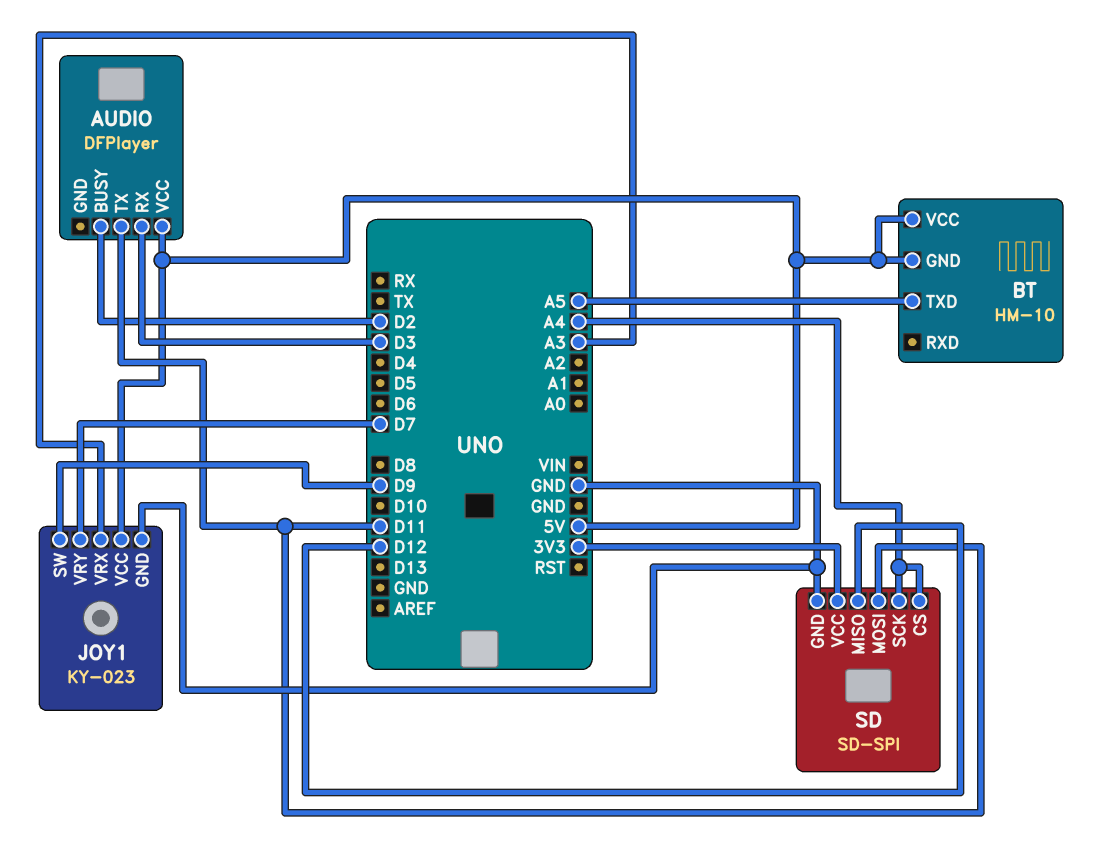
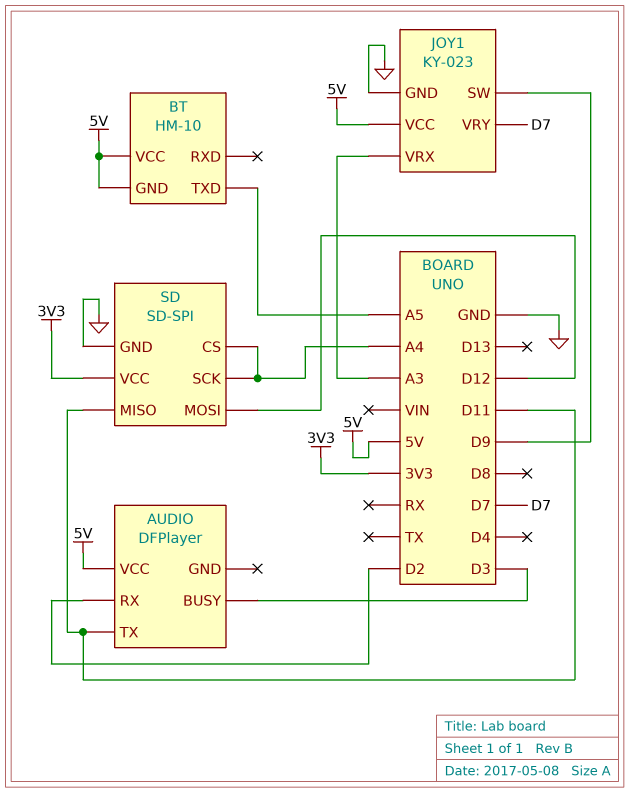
AUDIO pin BUSY: D2 -> D3
AUDIO pin RX: D3 -> D2
SD pin MISO: D12 -> D11
SD pin MOSI: D11 -> D12

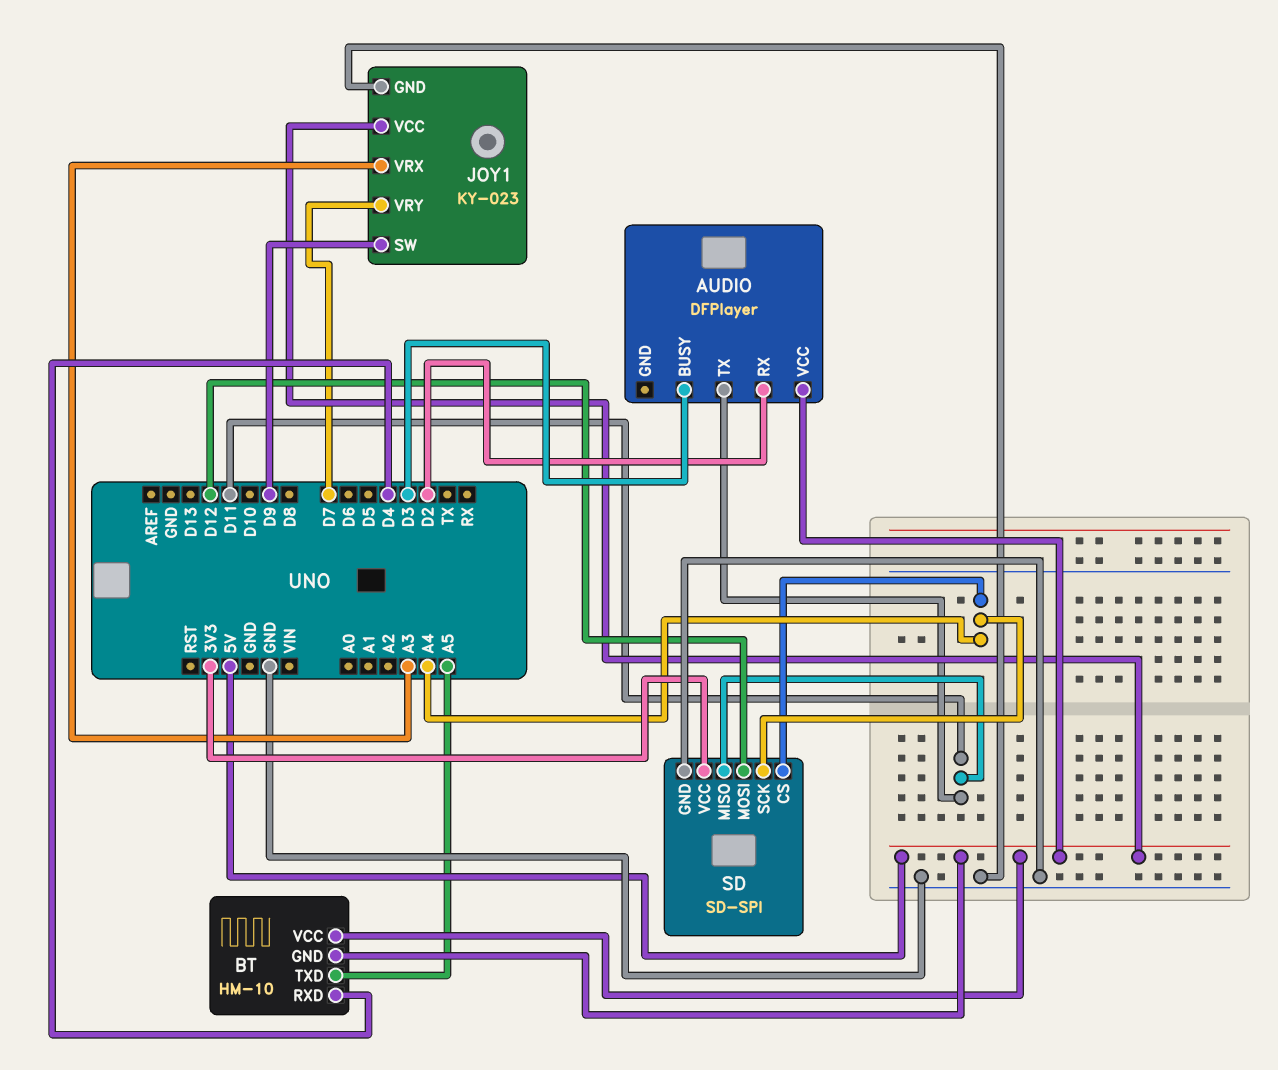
BT pin RXD: none -> D4

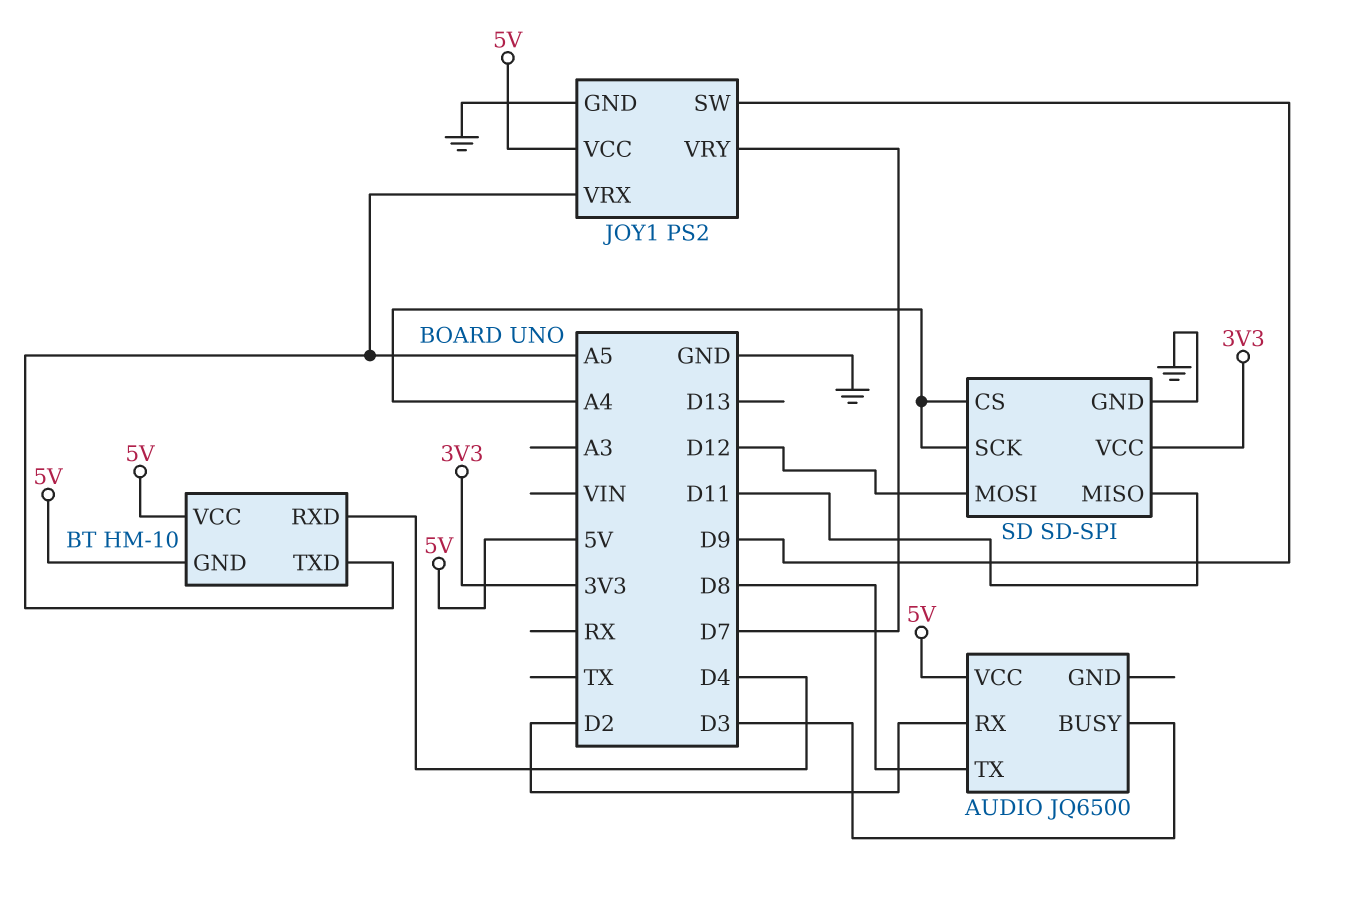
AUDIO: DFPlayer -> JQ6500
AUDIO pin TX: D11 -> D8
JOY1: KY-023 -> PS2
JOY1 pin VRX: A3 -> A5

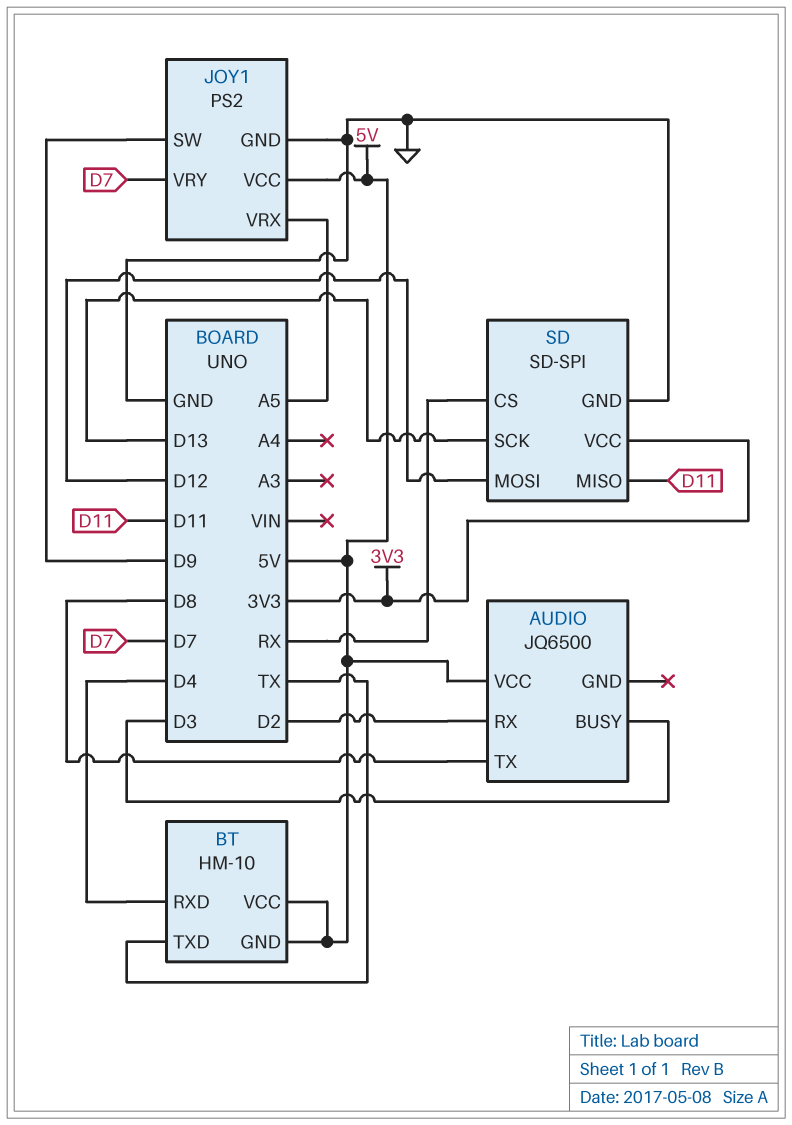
BT pin TXD: A5 -> TX
SD pin CS: A4 -> RX
SD pin SCK: A4 -> D13

